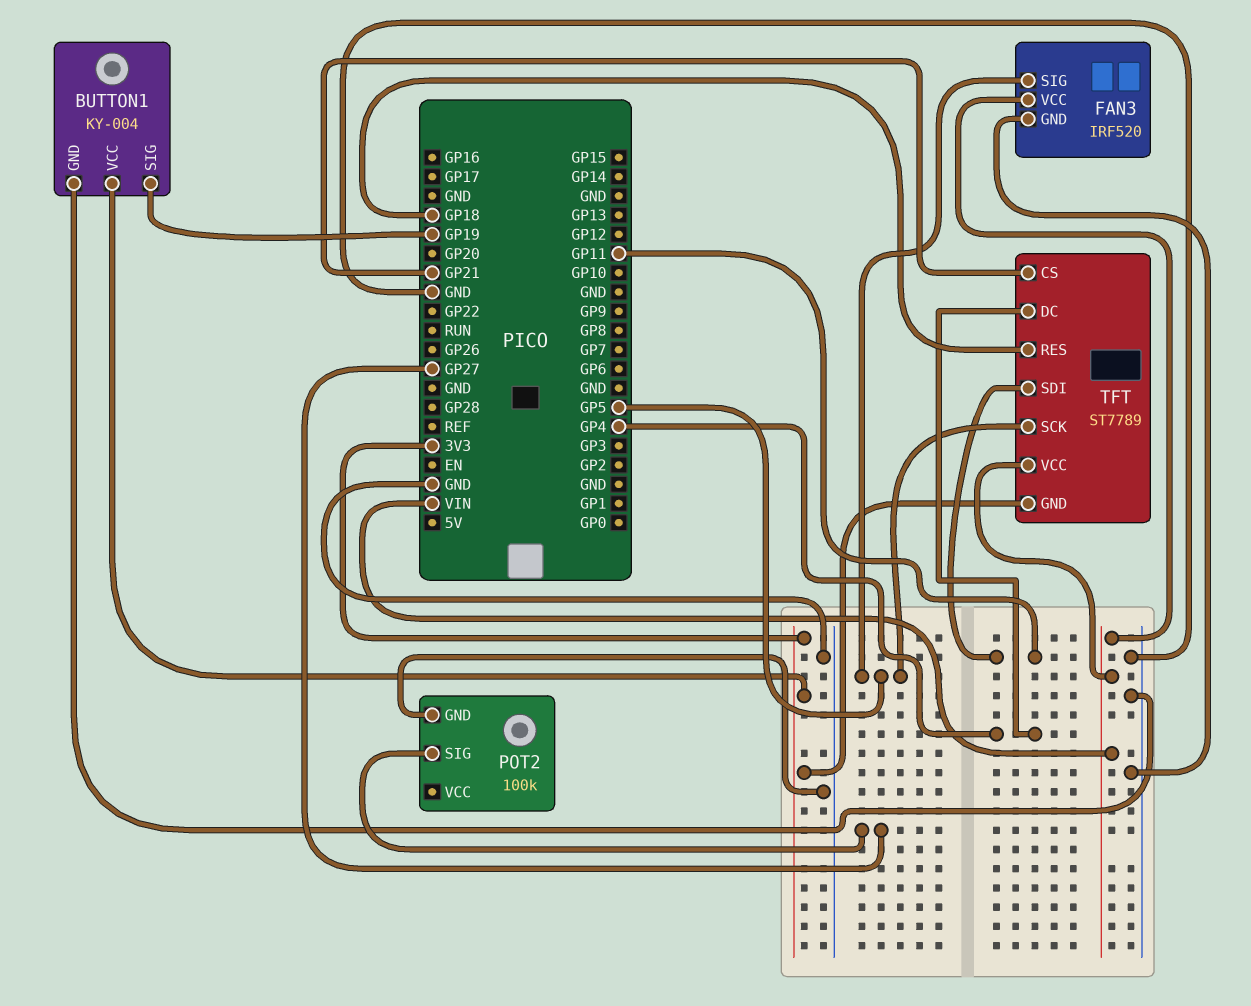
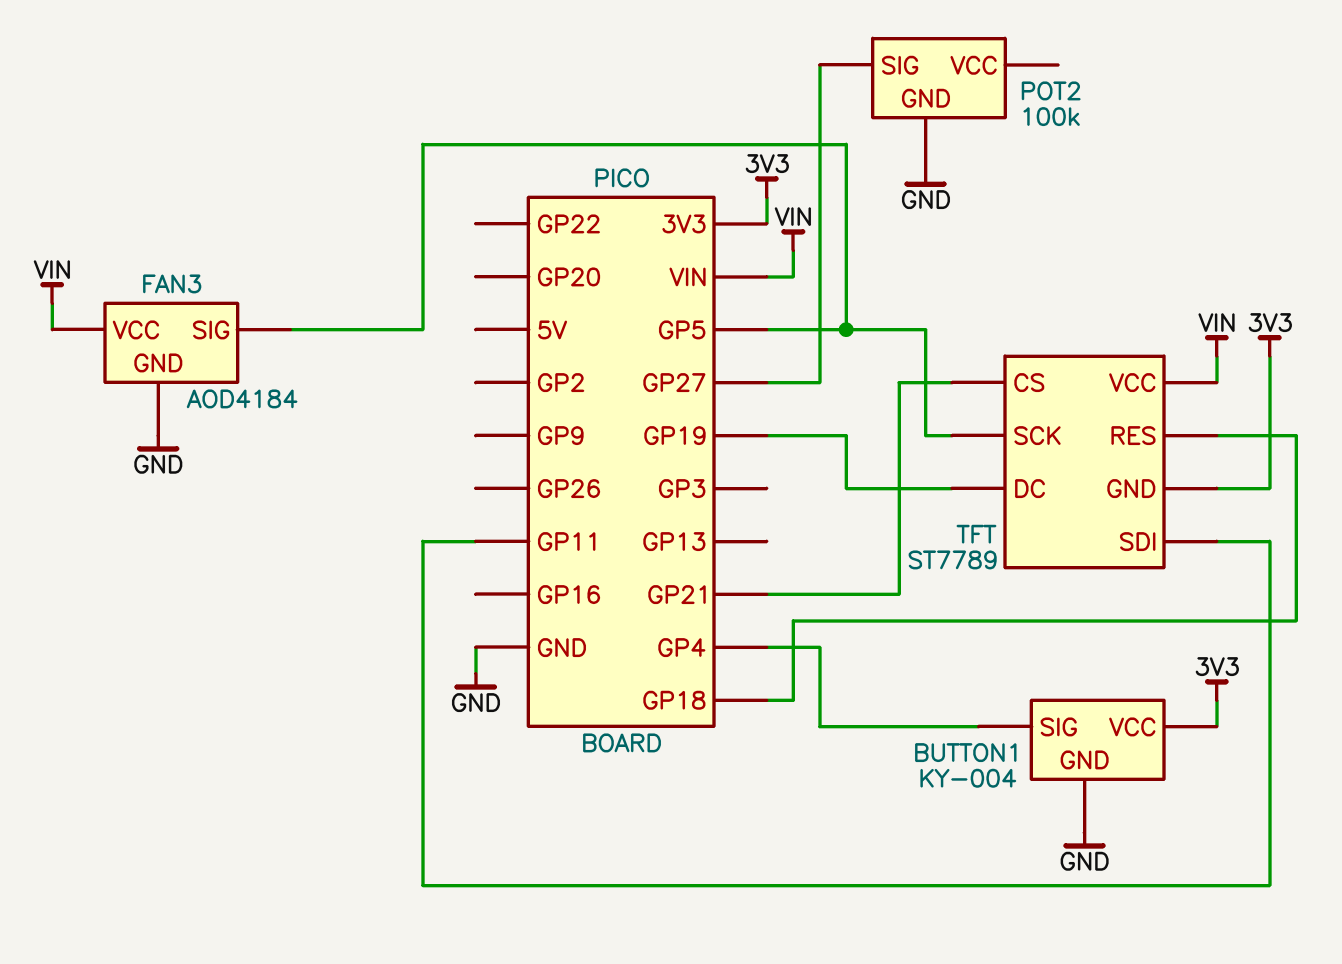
BUTTON1 pin SIG: GP19 -> GP4
FAN3: IRF520 -> AOD4184
TFT pin DC: GP4 -> GP19

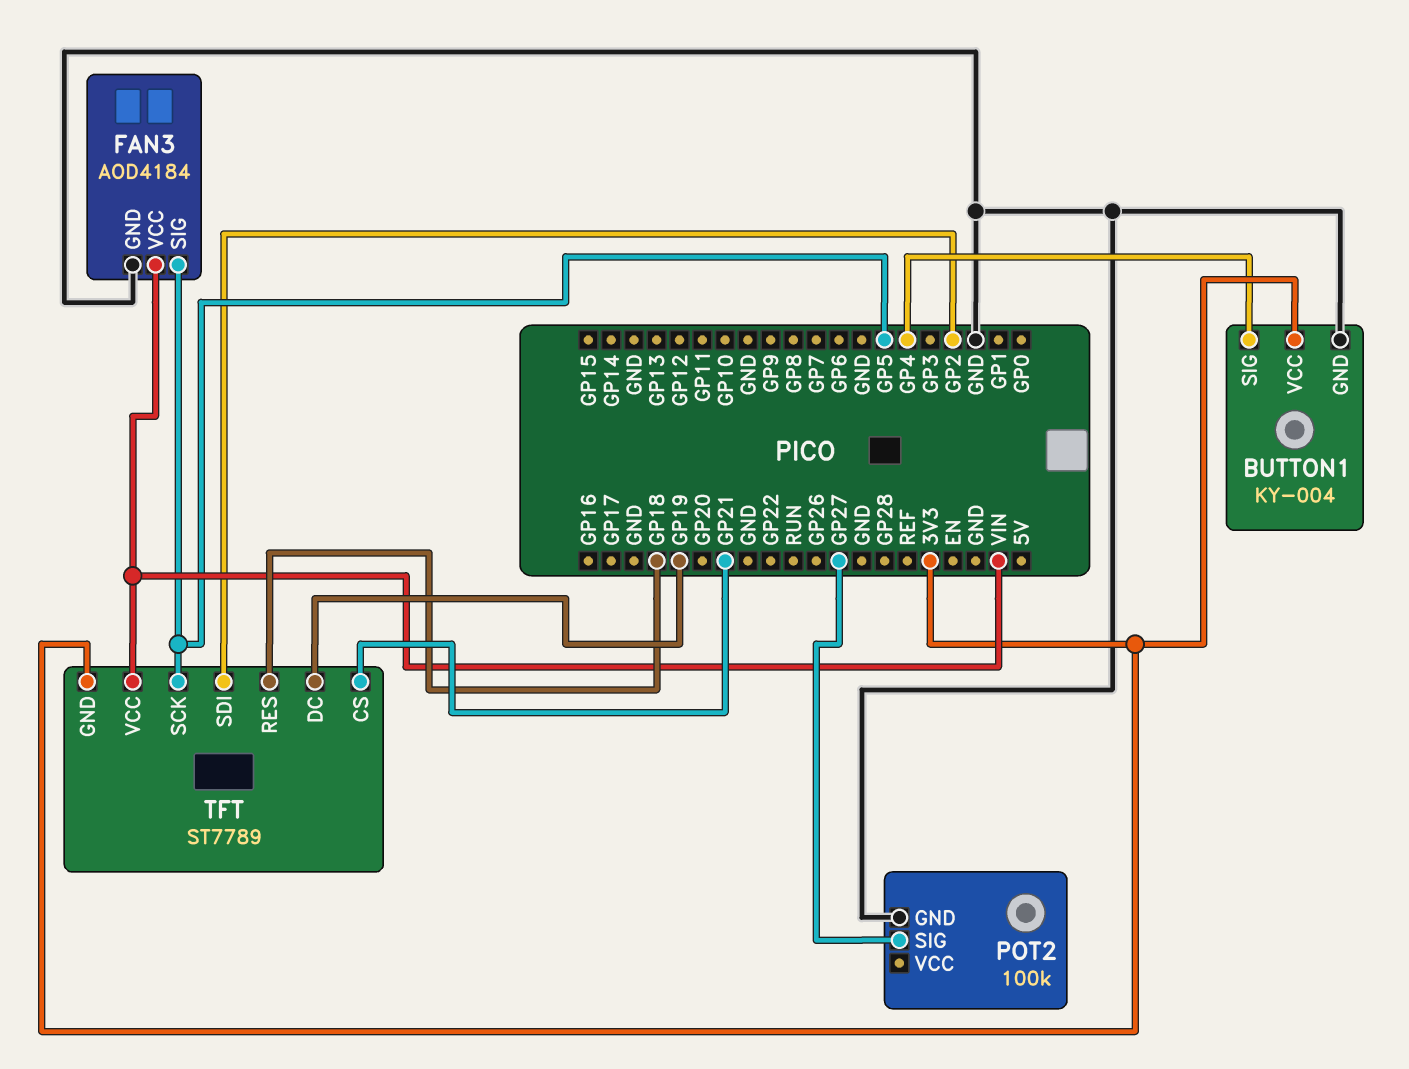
TFT pin SDI: GP11 -> GP2

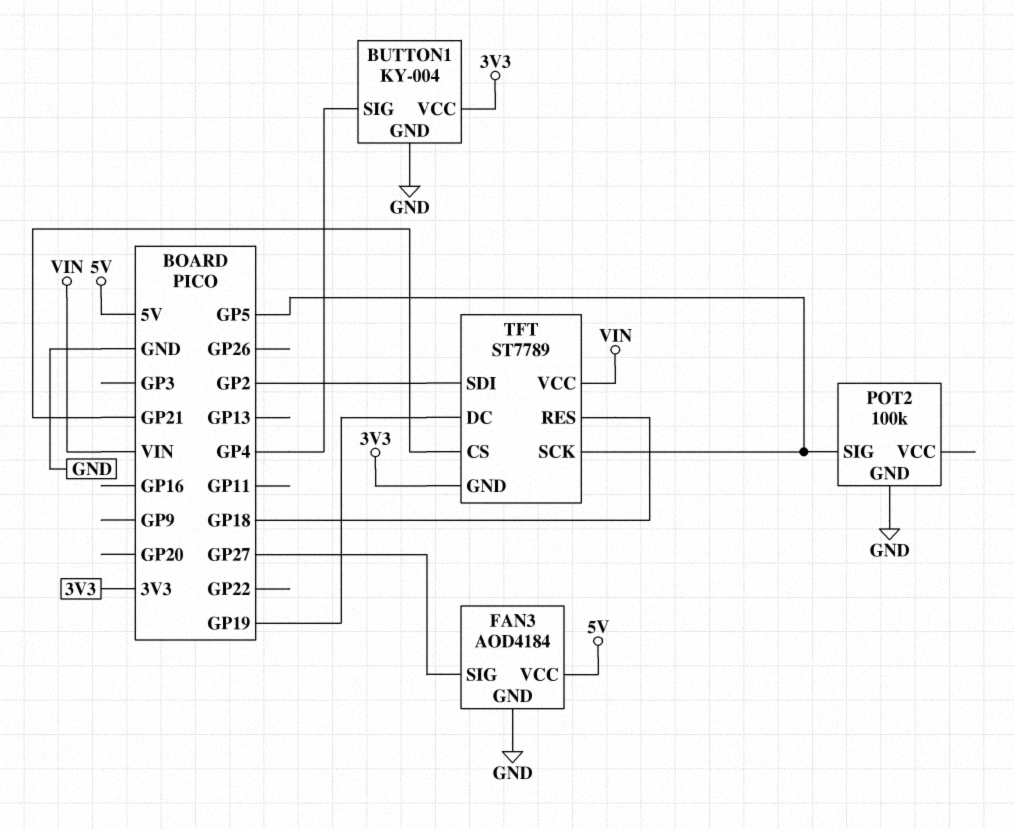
FAN3 pin SIG: GP5 -> GP27
FAN3 pin VCC: VIN -> 5V
POT2 pin SIG: GP27 -> GP5

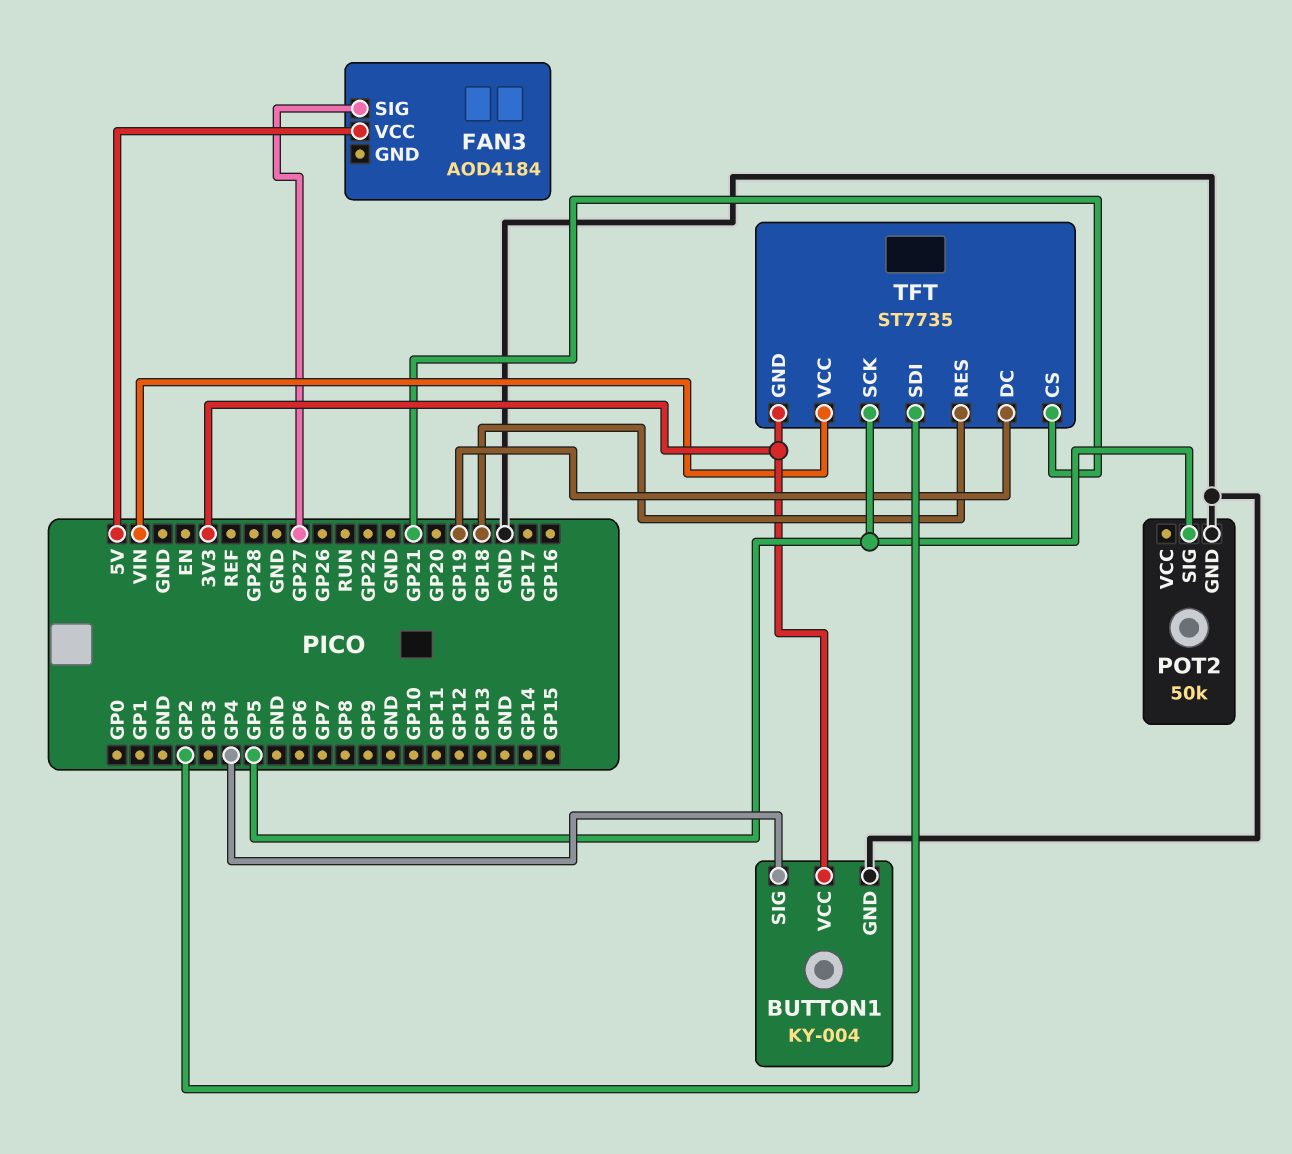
FAN3 pin GND: GND -> none
POT2: 100k -> 50k
TFT: ST7789 -> ST7735

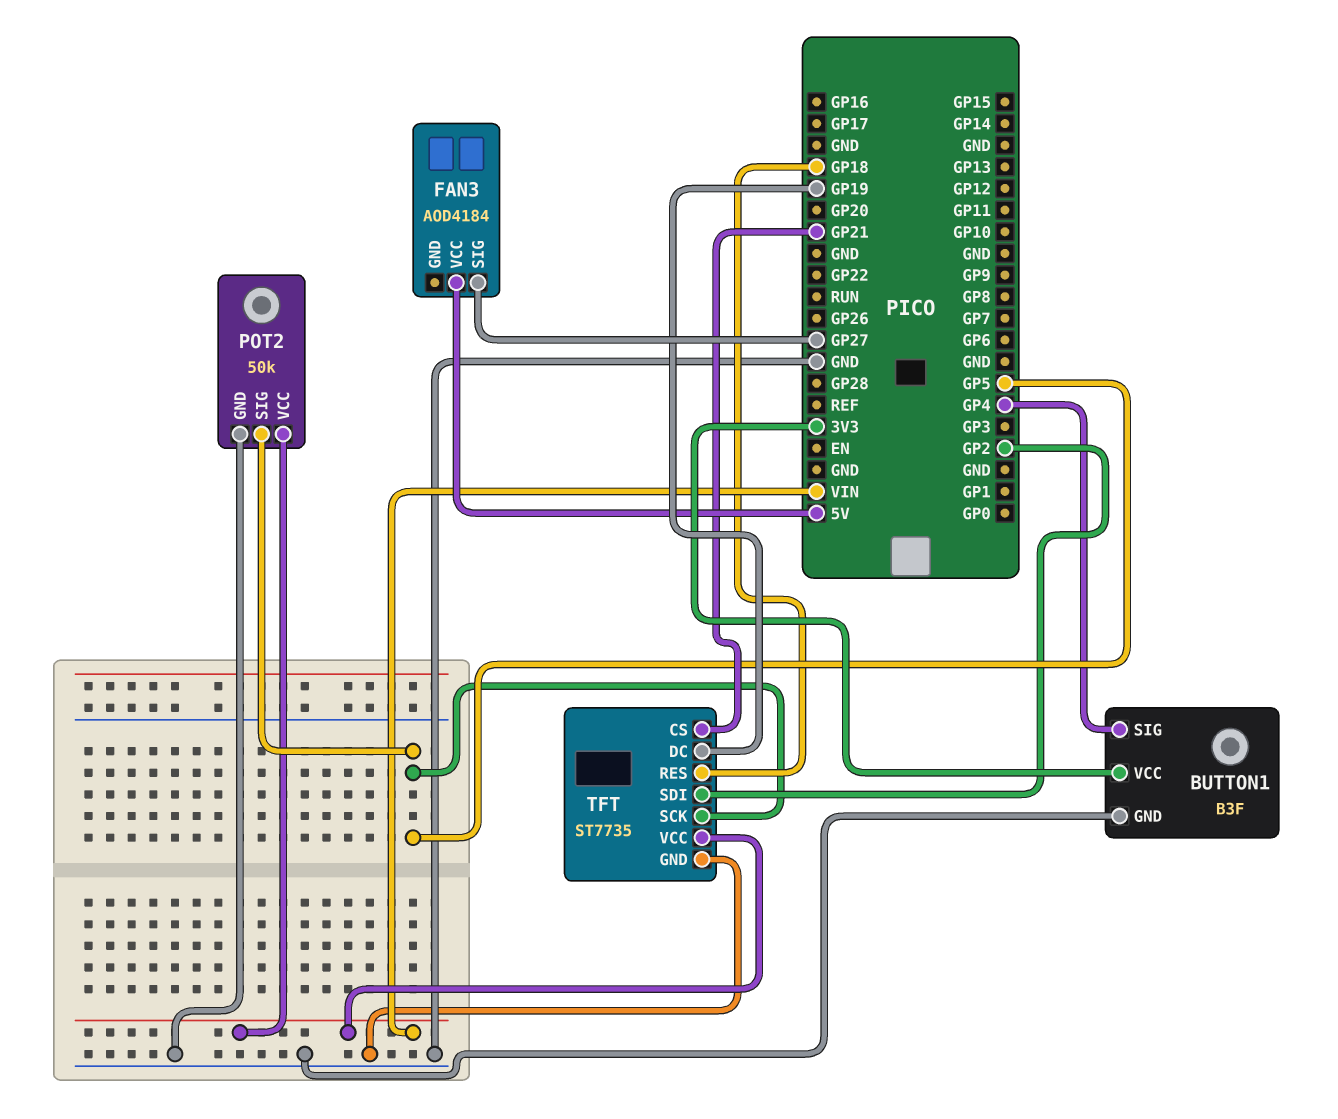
BUTTON1: KY-004 -> B3F
POT2 pin VCC: none -> VIN
TFT pin GND: 3V3 -> GND

